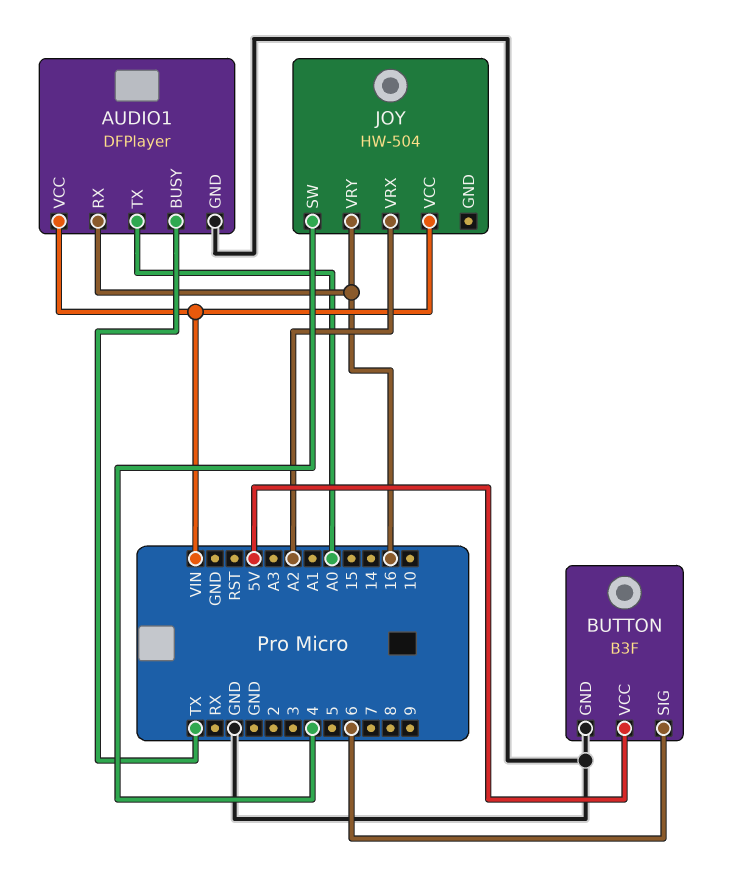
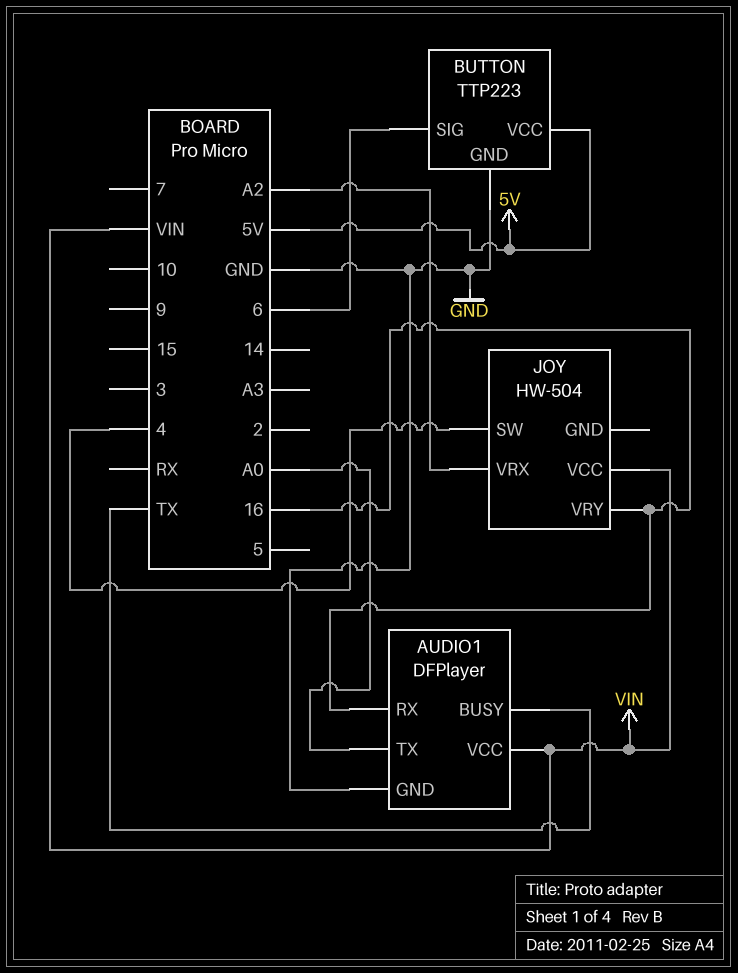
BUTTON: B3F -> TTP223

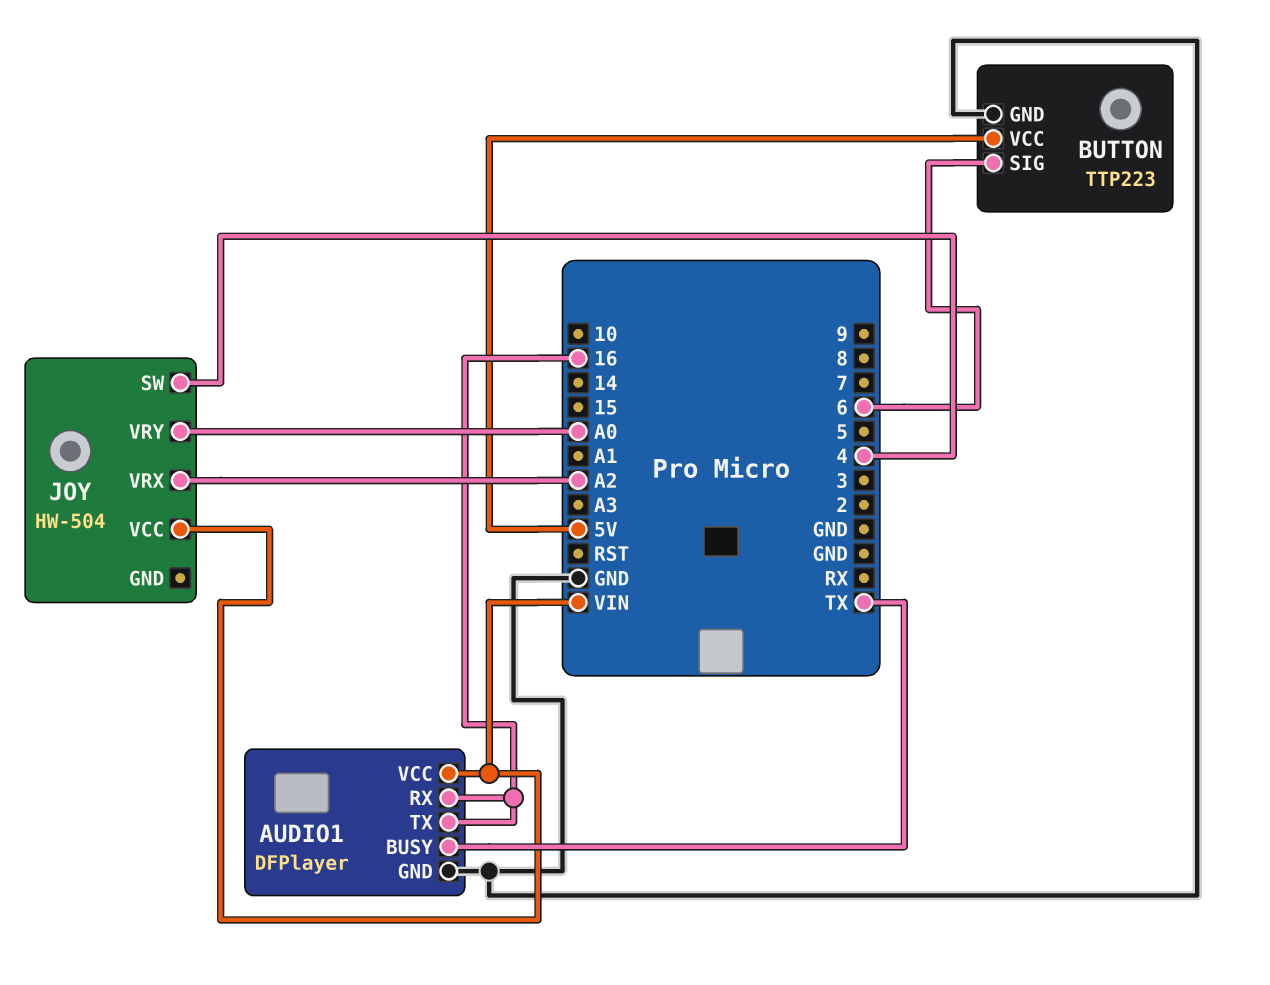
AUDIO1 pin TX: A0 -> 16
JOY pin VRY: 16 -> A0

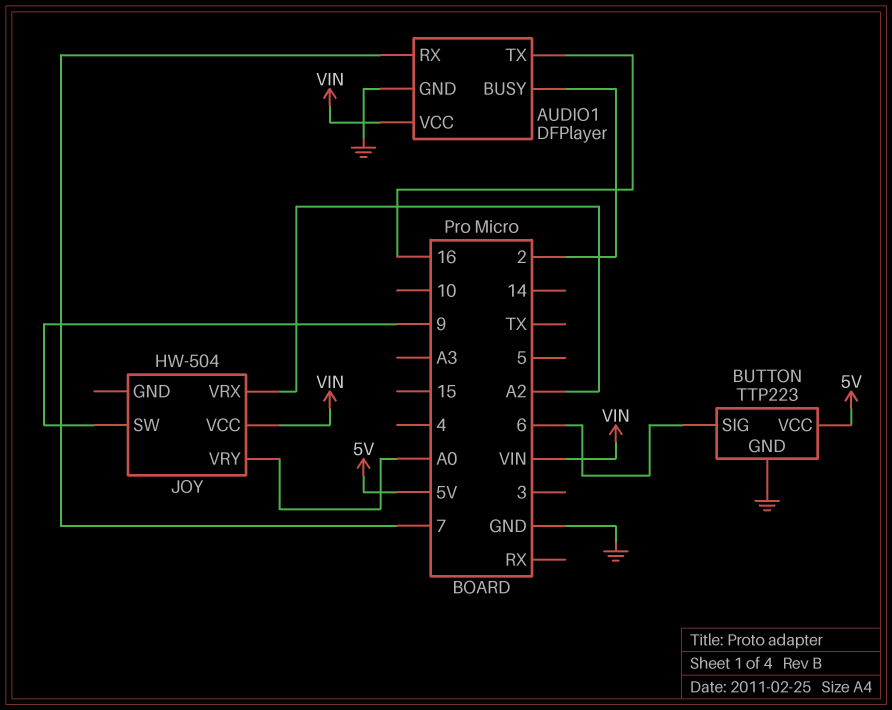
AUDIO1 pin BUSY: TX -> 2
AUDIO1 pin RX: 16 -> 7
JOY pin SW: 4 -> 9

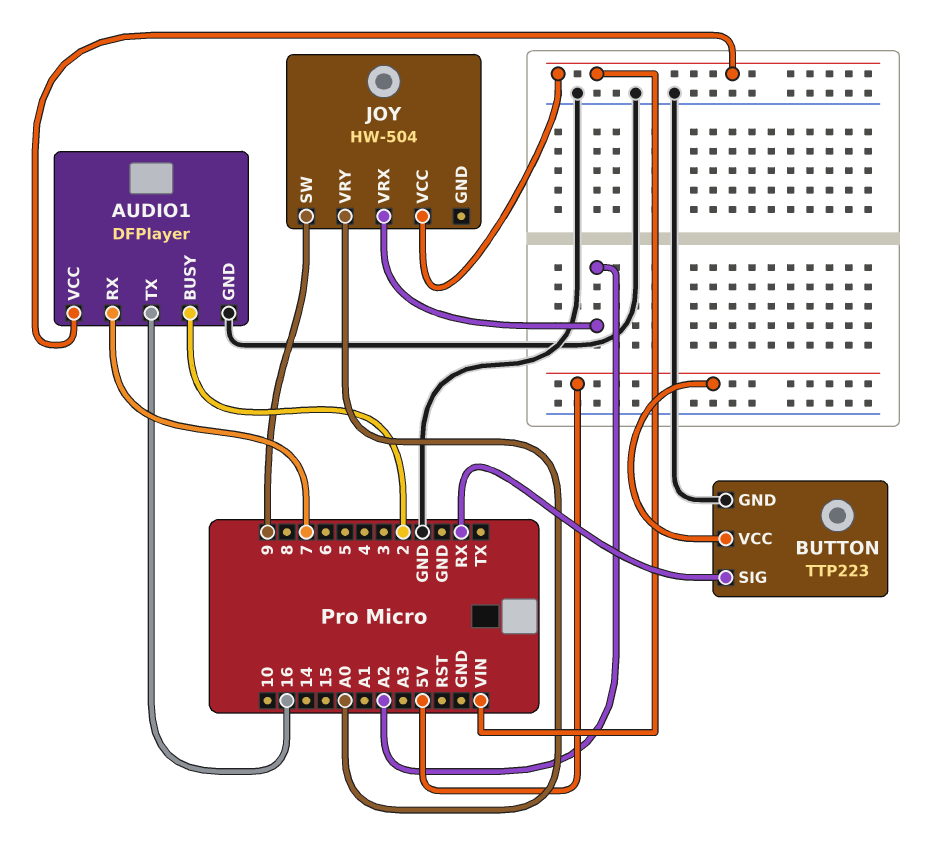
BUTTON pin SIG: 6 -> RX

